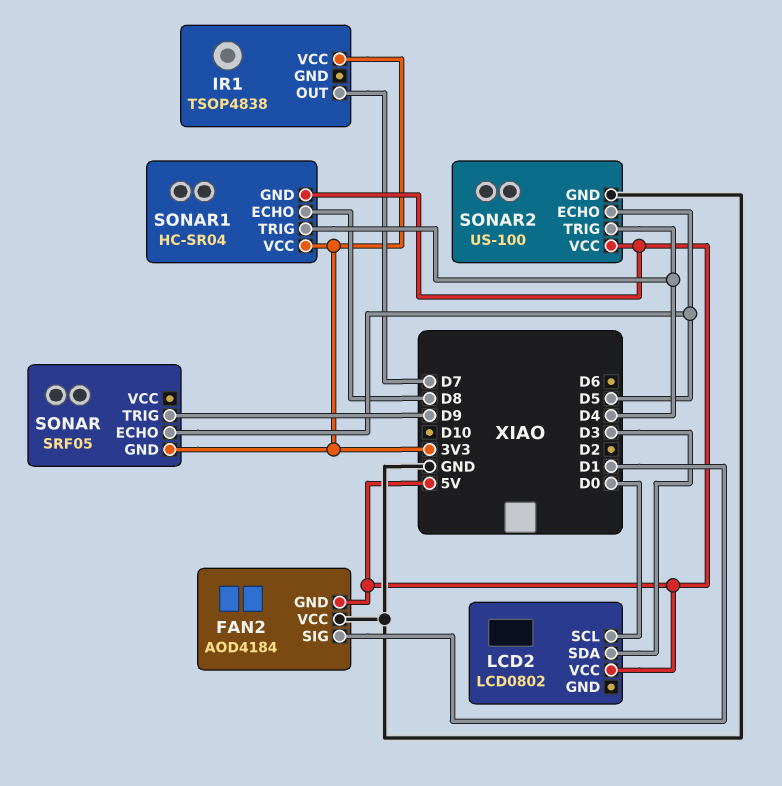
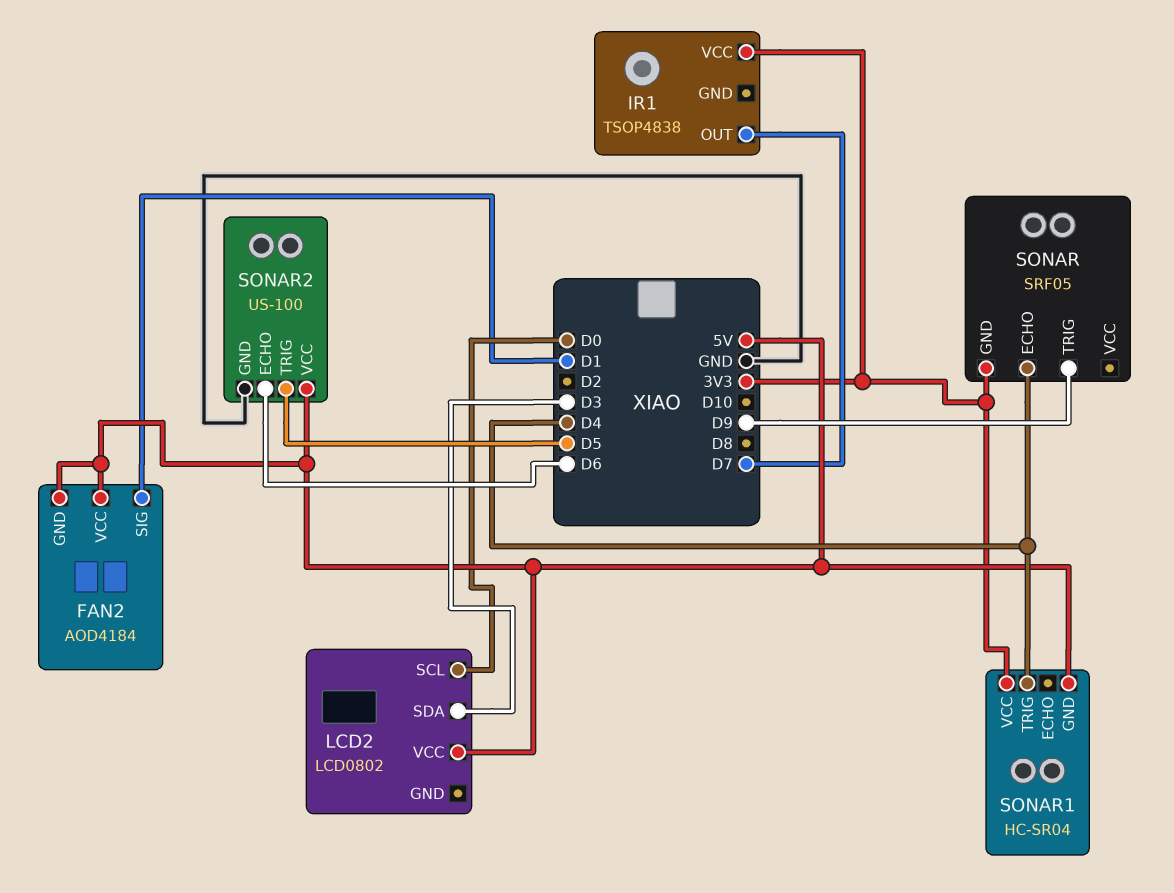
FAN2 pin VCC: GND -> 5V
SONAR pin ECHO: D5 -> D4
SONAR1 pin ECHO: D8 -> none
SONAR2 pin ECHO: D5 -> D6
SONAR2 pin TRIG: D4 -> D5

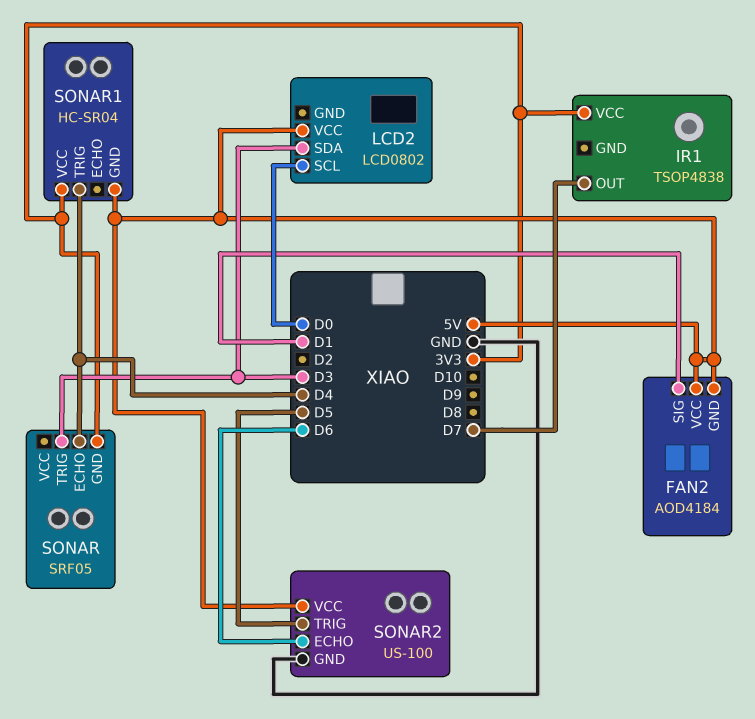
SONAR pin TRIG: D9 -> D3

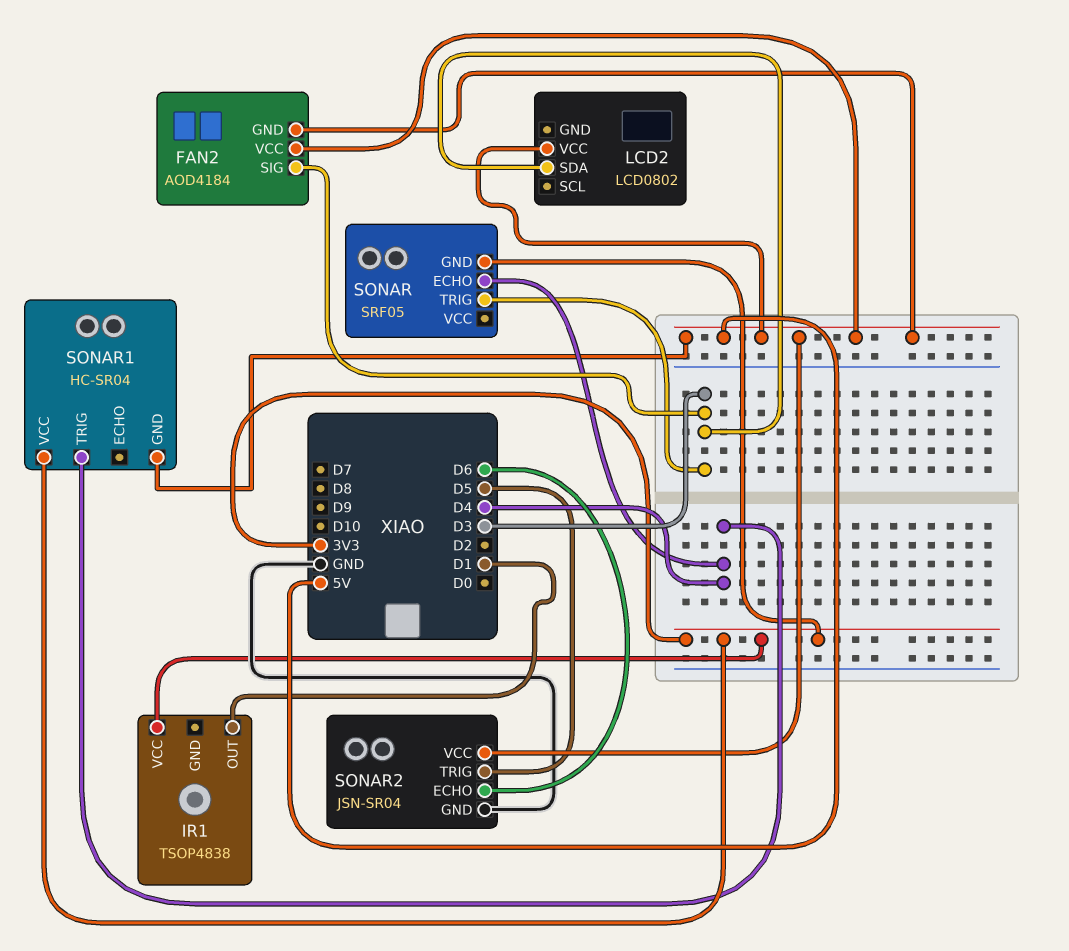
FAN2 pin SIG: D1 -> D3
IR1 pin OUT: D7 -> D1
LCD2 pin SCL: D0 -> none
SONAR2: US-100 -> JSN-SR04

